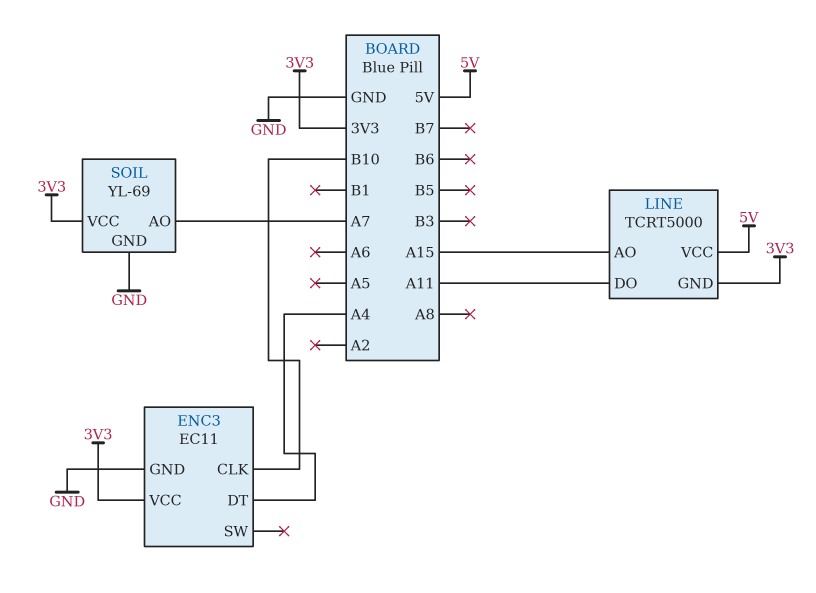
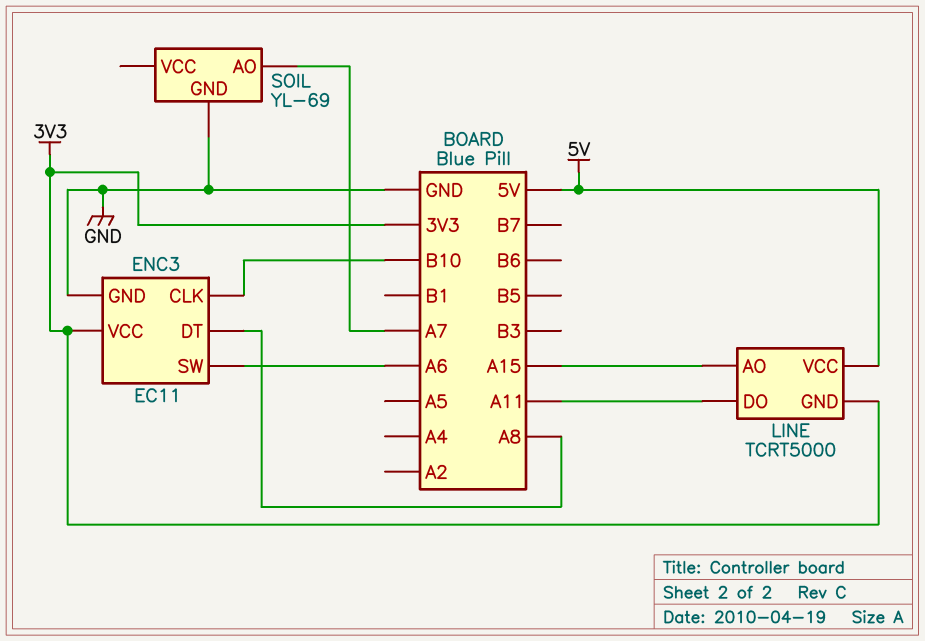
ENC3 pin DT: A4 -> A8
ENC3 pin SW: none -> A6
SOIL pin VCC: 3V3 -> none

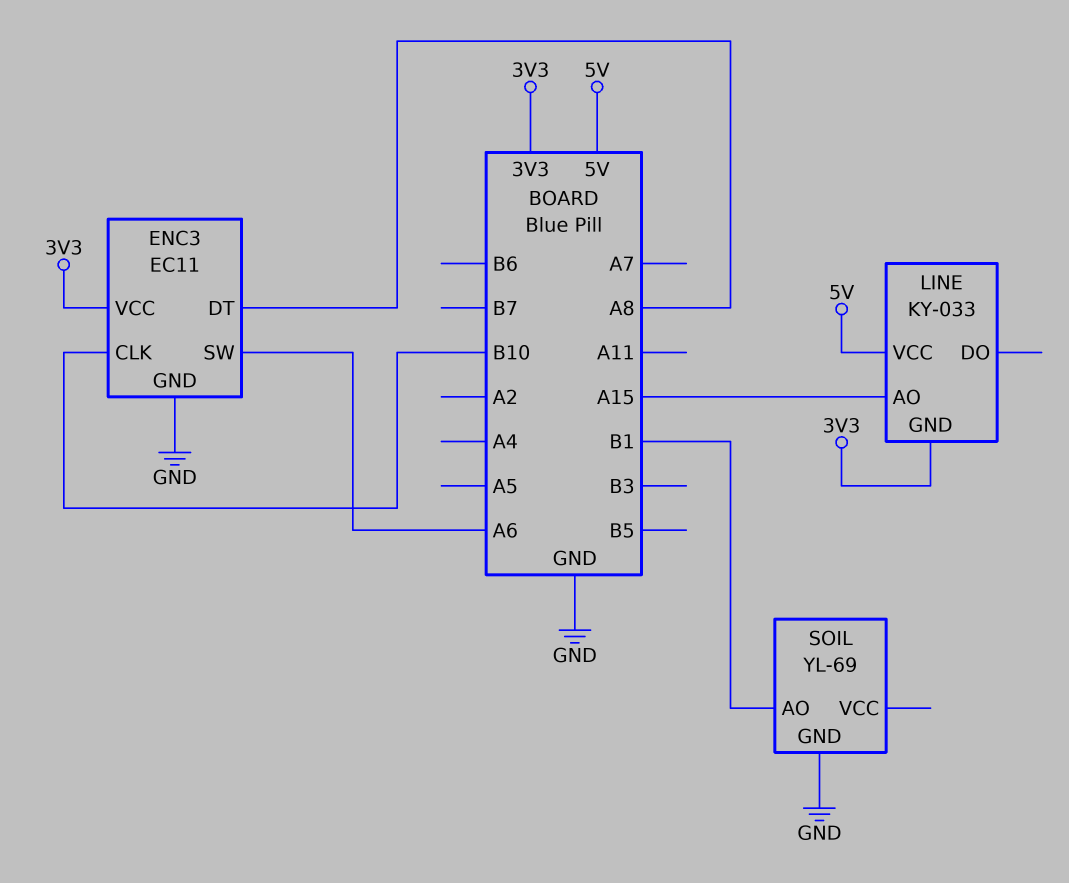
LINE: TCRT5000 -> KY-033
LINE pin DO: A11 -> none
SOIL pin AO: A7 -> B1

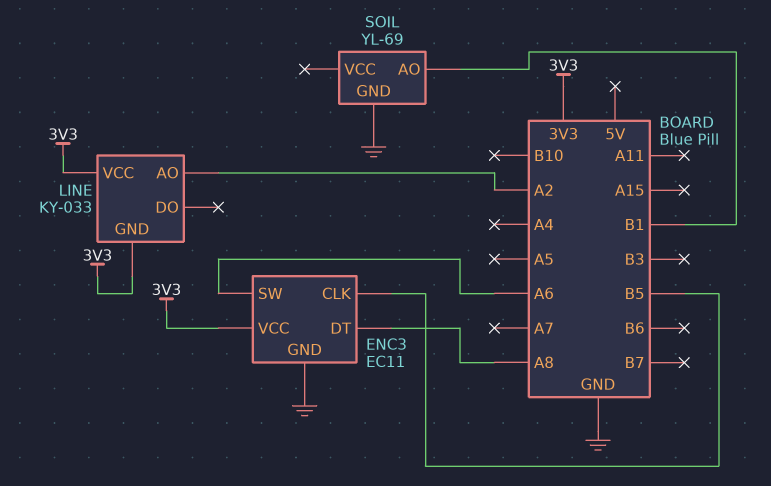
ENC3 pin CLK: B10 -> B5
LINE pin AO: A15 -> A2
LINE pin VCC: 5V -> 3V3

